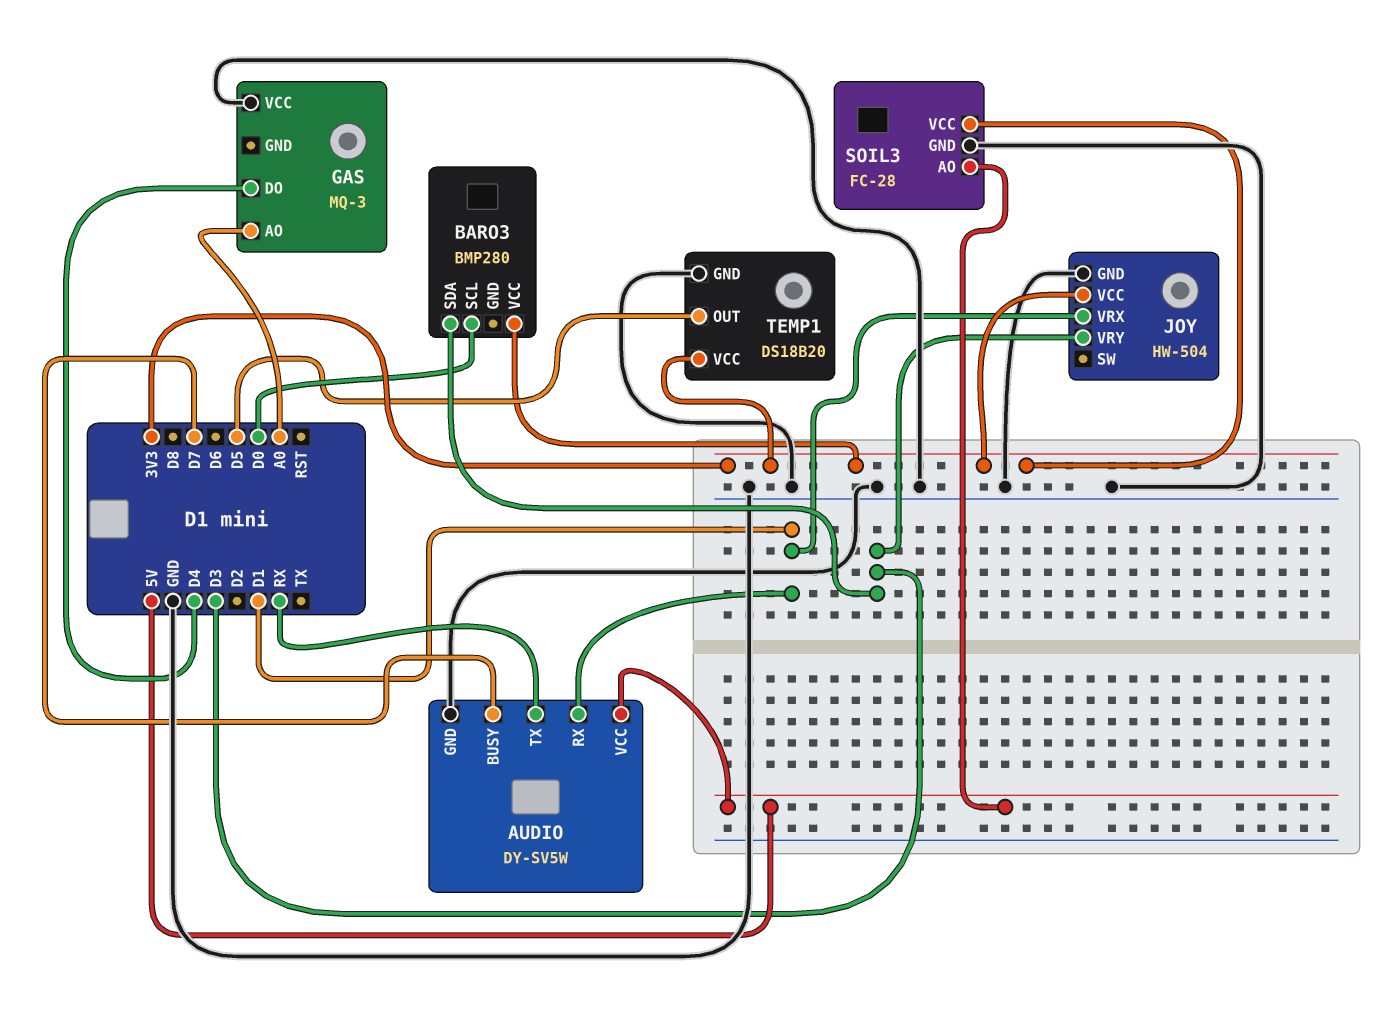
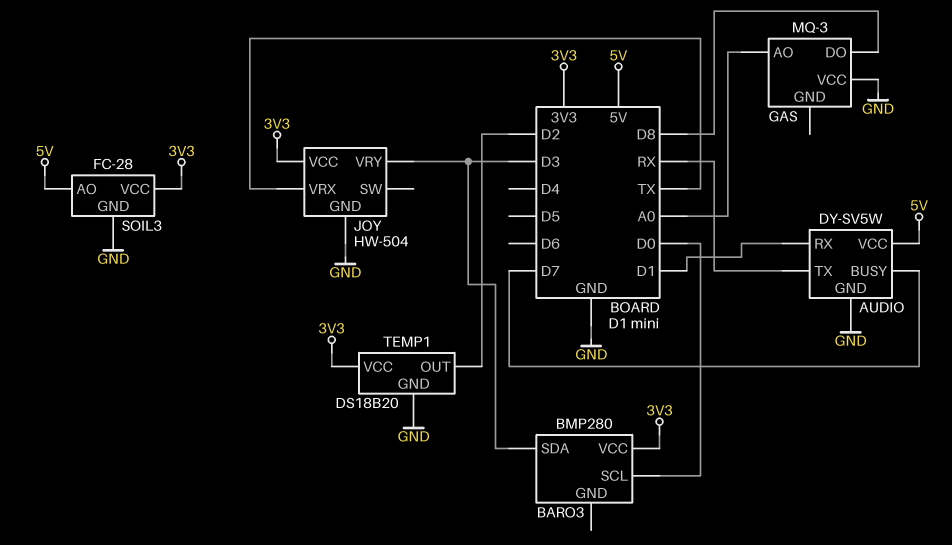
GAS pin DO: D4 -> D8
JOY pin VRX: D1 -> TX
TEMP1 pin OUT: D5 -> D2

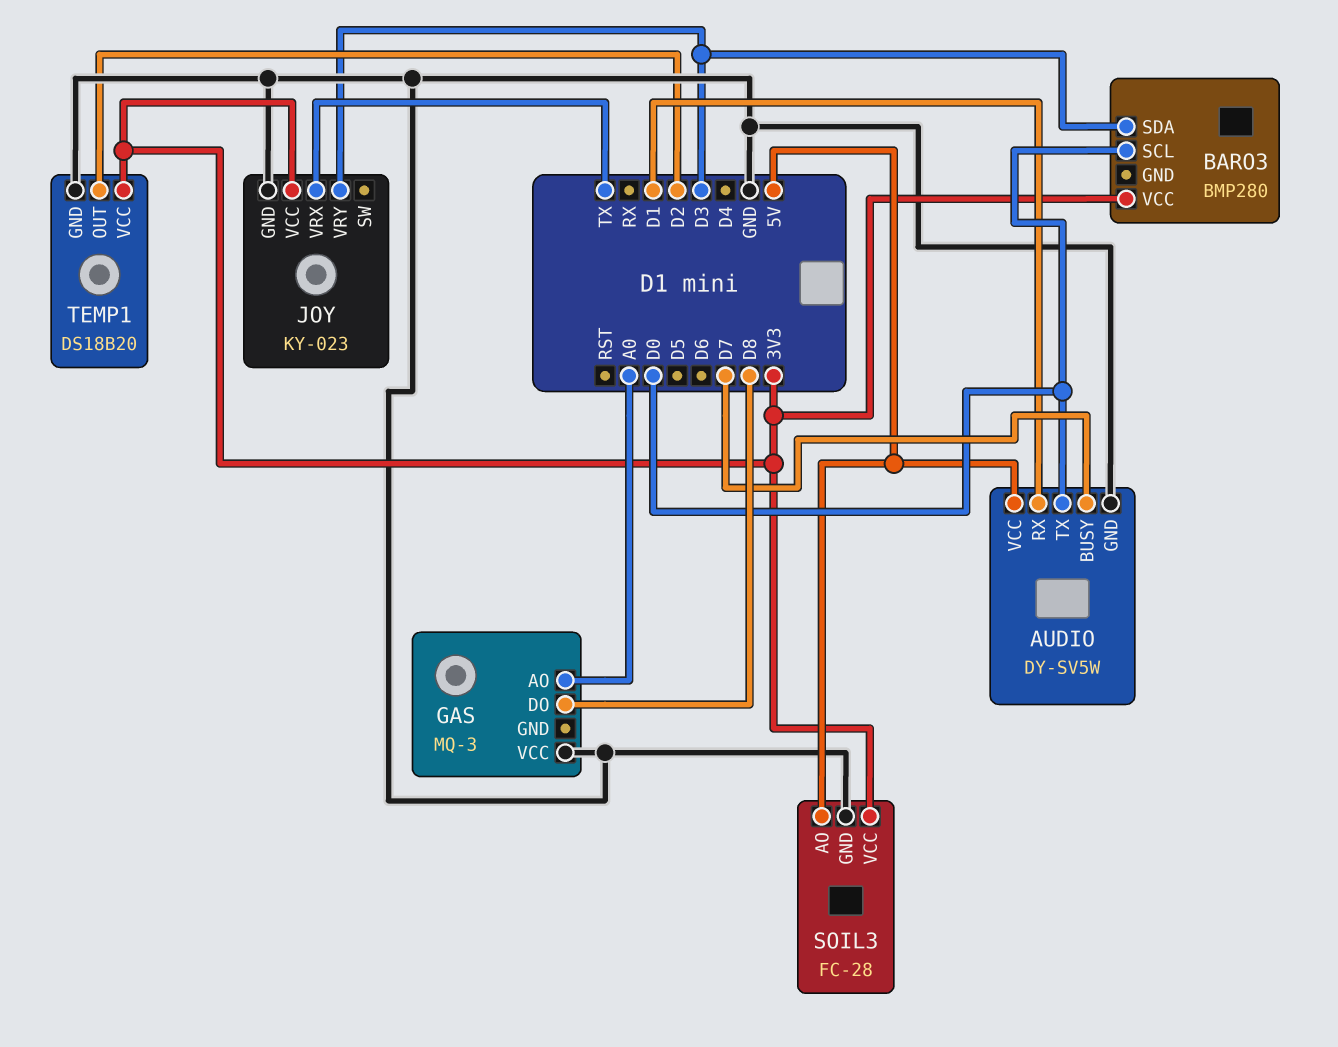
AUDIO pin TX: RX -> D0
JOY: HW-504 -> KY-023

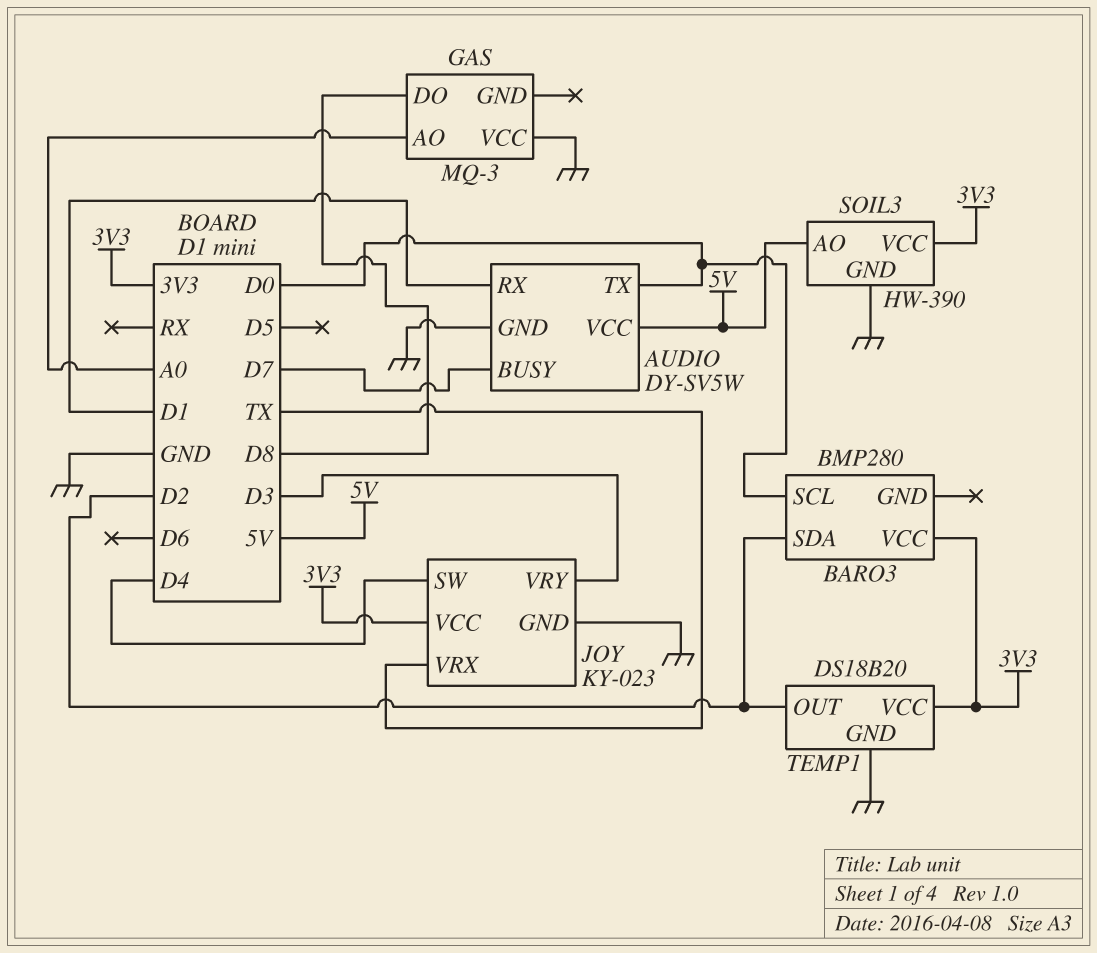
BARO3 pin SDA: D3 -> D2
JOY pin SW: none -> D4
SOIL3: FC-28 -> HW-390

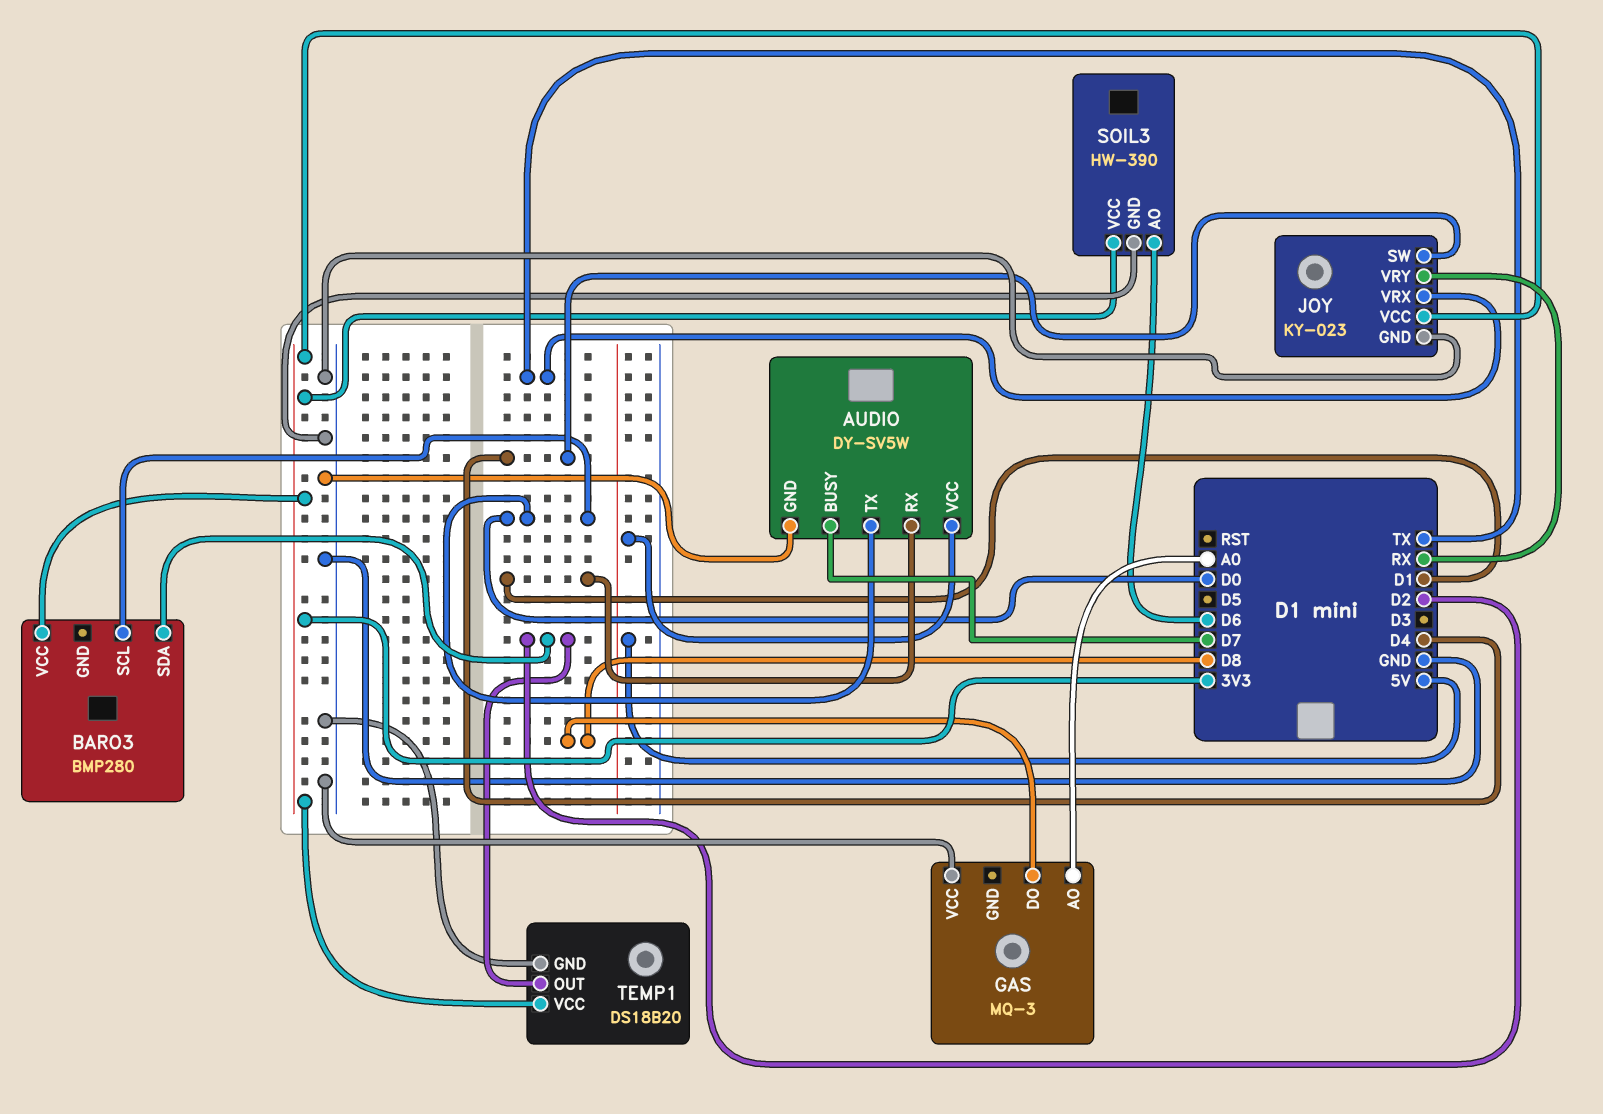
JOY pin VRY: D3 -> RX
SOIL3 pin AO: 5V -> D6

